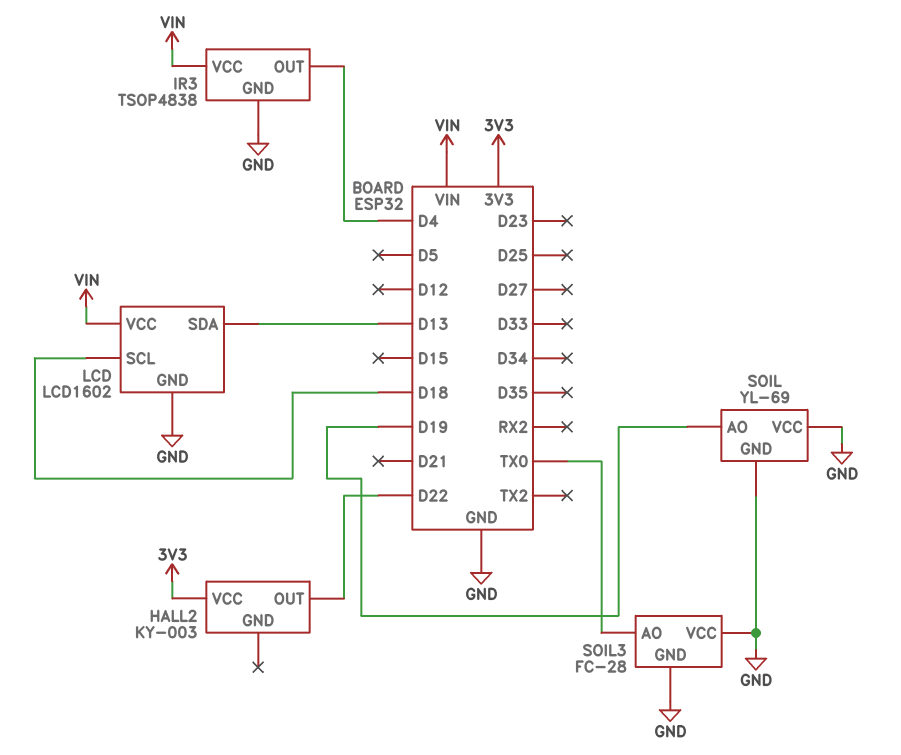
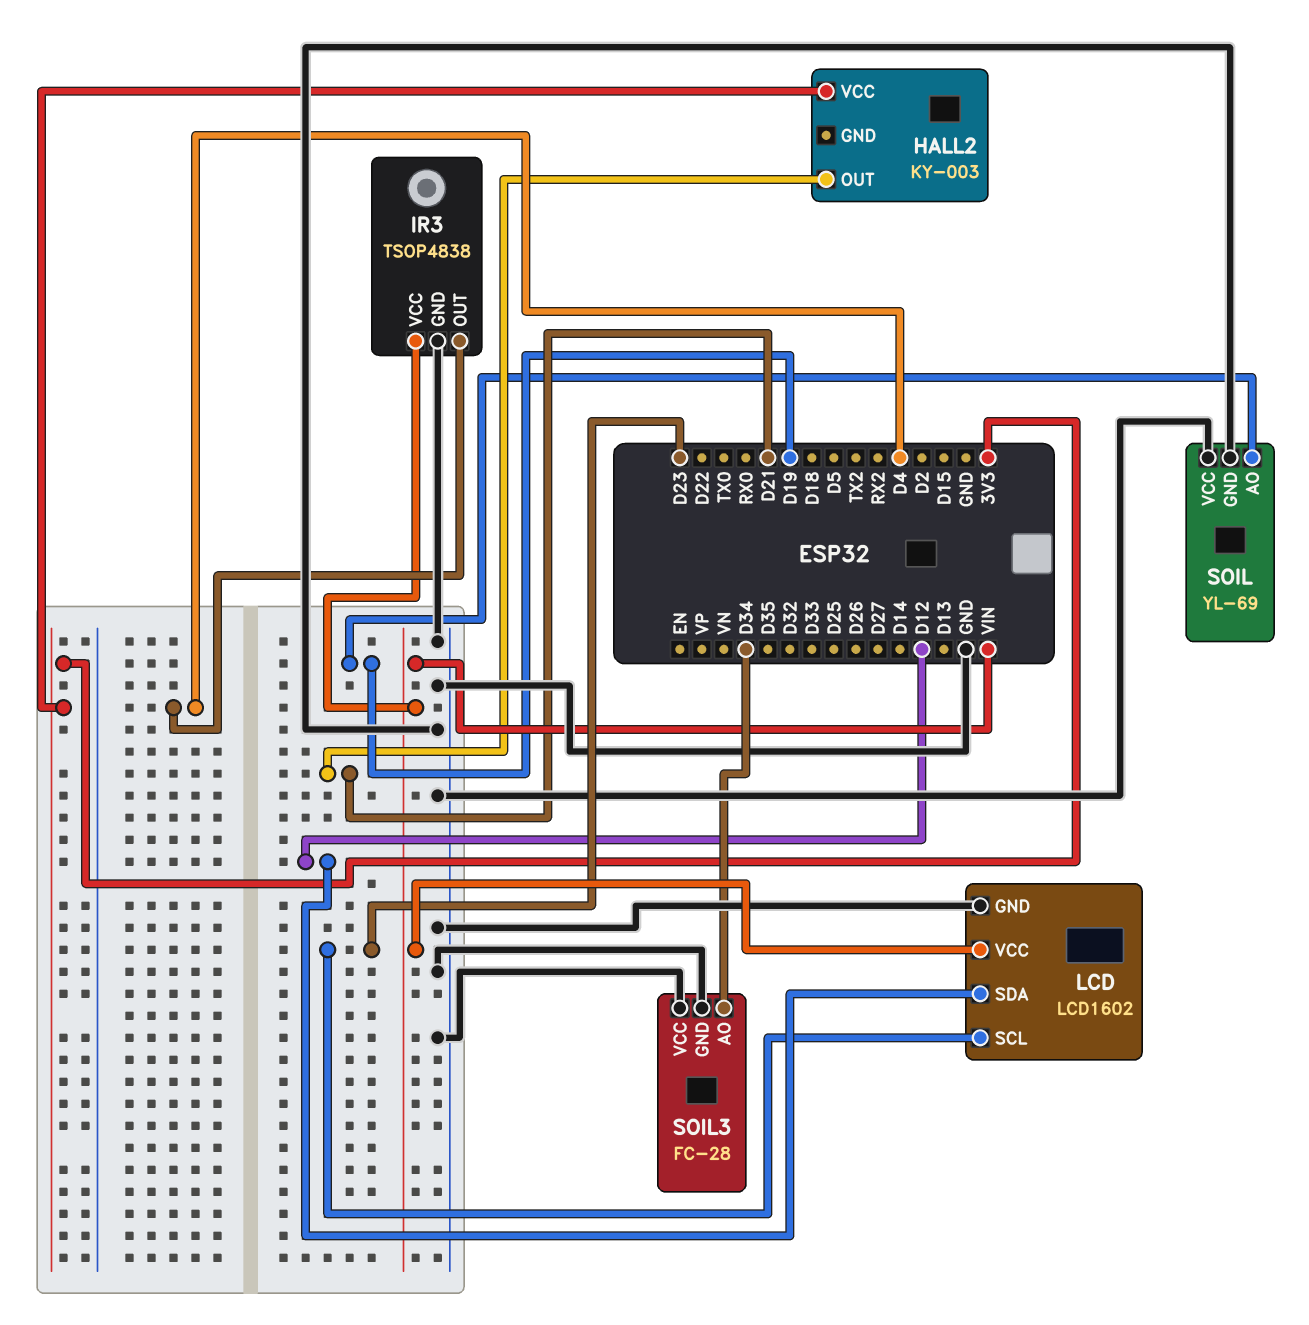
HALL2 pin OUT: D22 -> D21
LCD pin SCL: D18 -> D23
LCD pin SDA: D13 -> D12
SOIL3 pin AO: TX0 -> D34

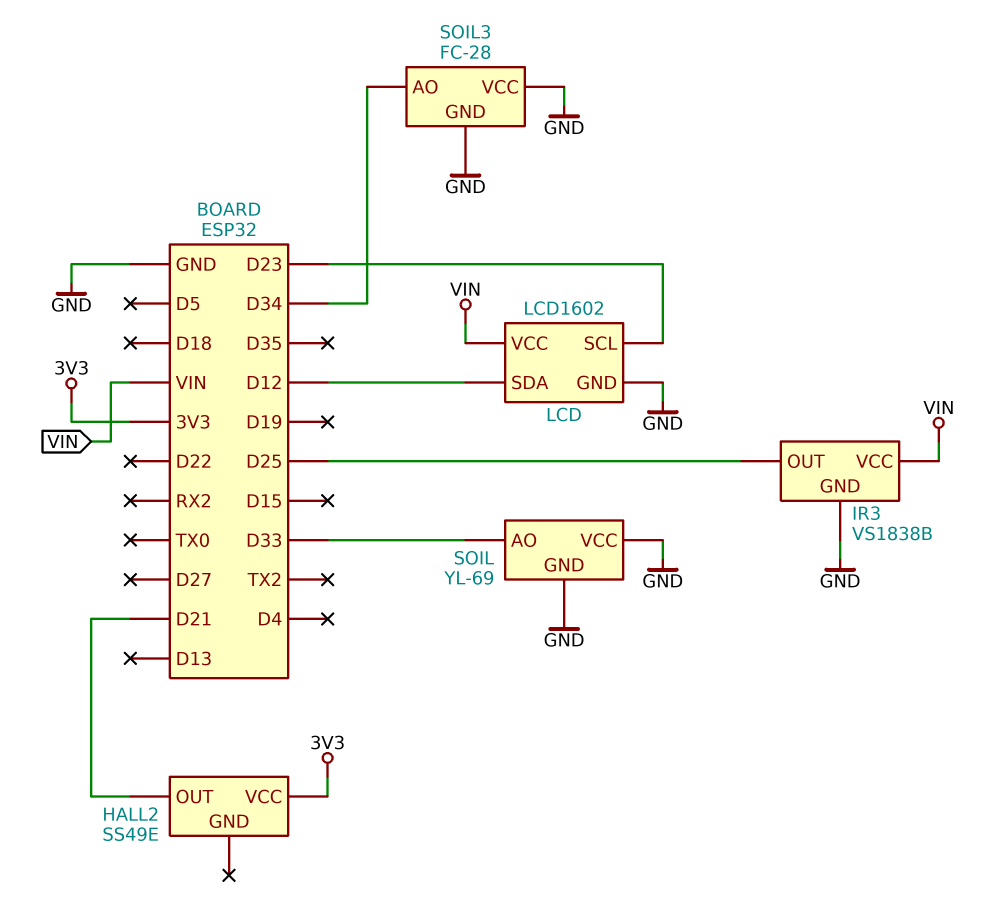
HALL2: KY-003 -> SS49E
IR3: TSOP4838 -> VS1838B
IR3 pin OUT: D4 -> D25
SOIL pin AO: D19 -> D33

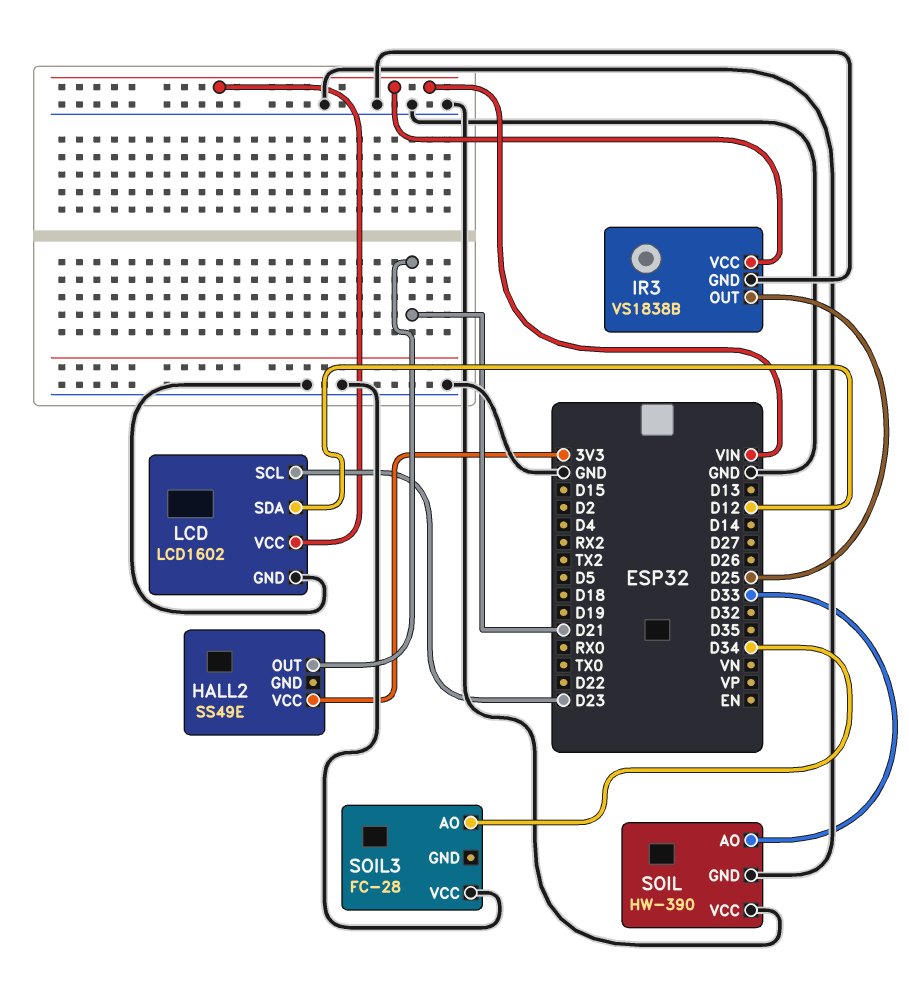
SOIL: YL-69 -> HW-390
SOIL3 pin GND: GND -> none

